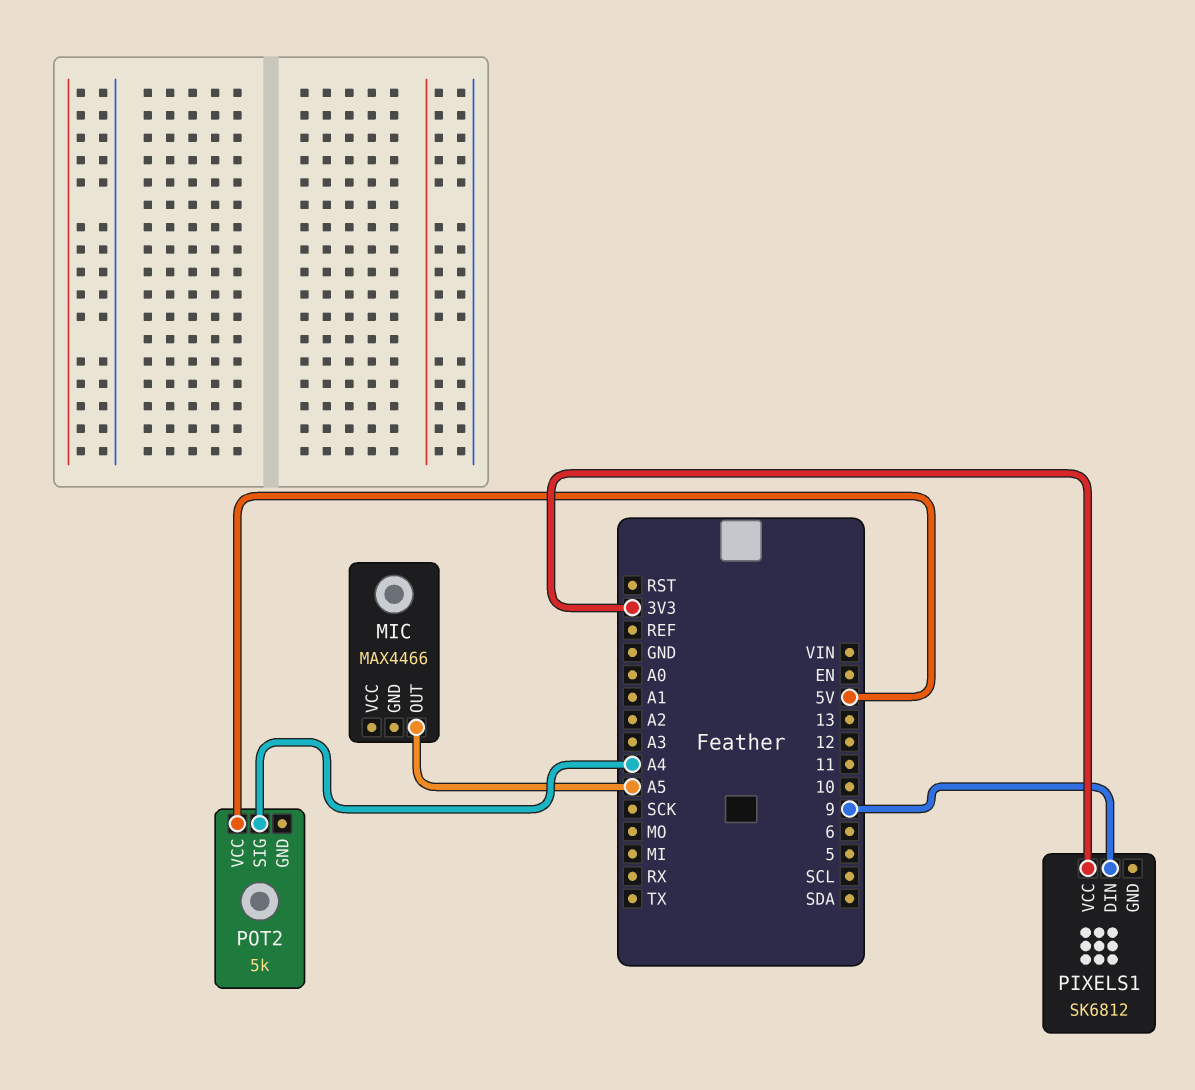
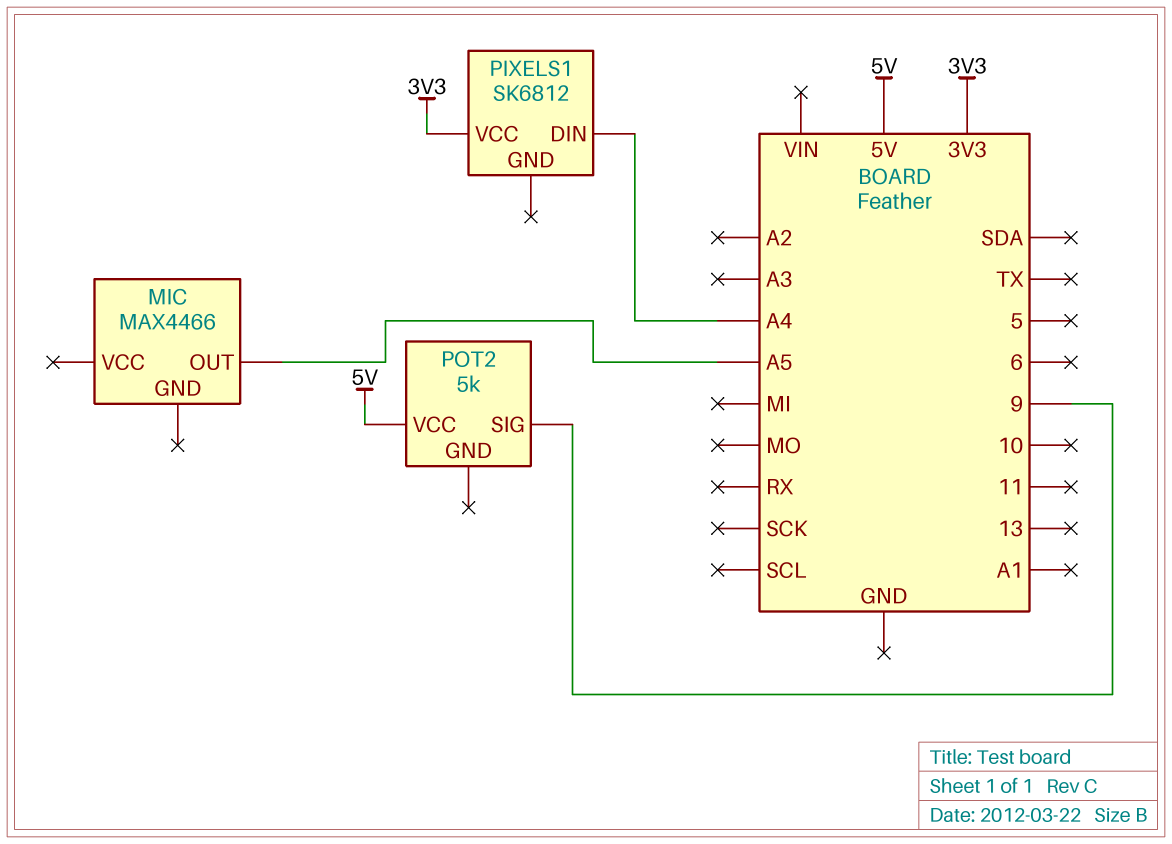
PIXELS1 pin DIN: 9 -> A4
POT2 pin SIG: A4 -> 9

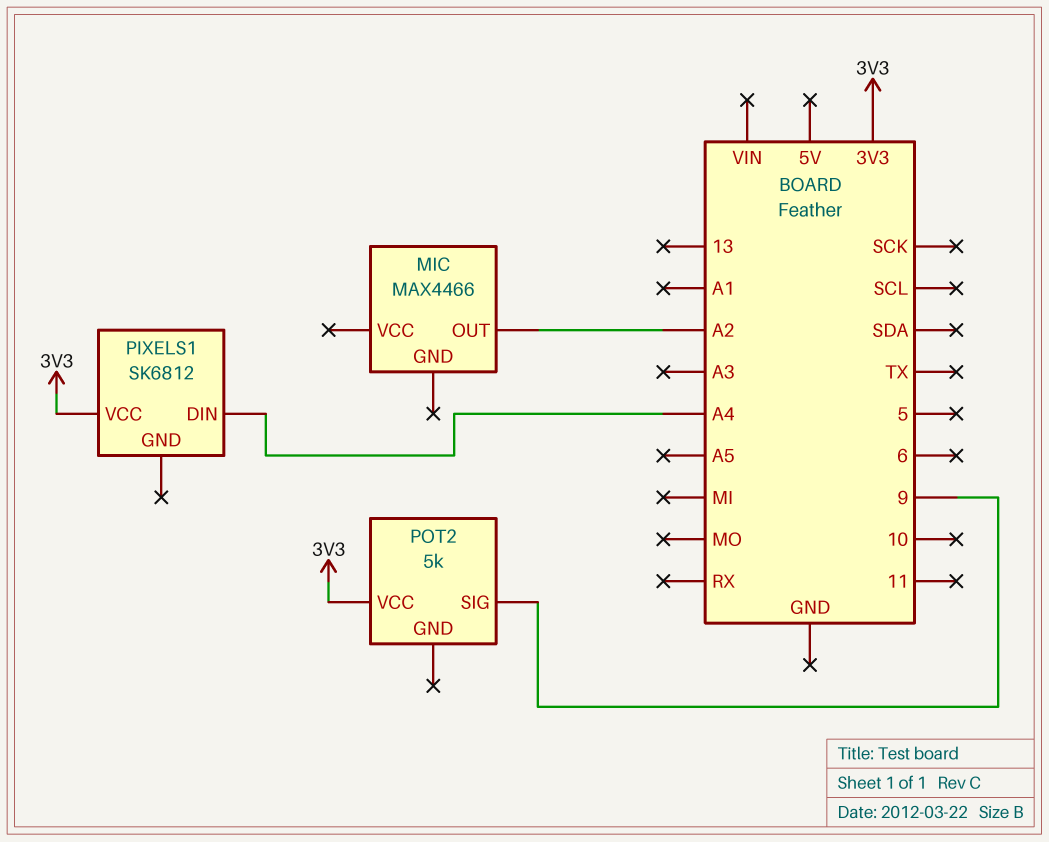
MIC pin OUT: A5 -> A2
POT2 pin VCC: 5V -> 3V3

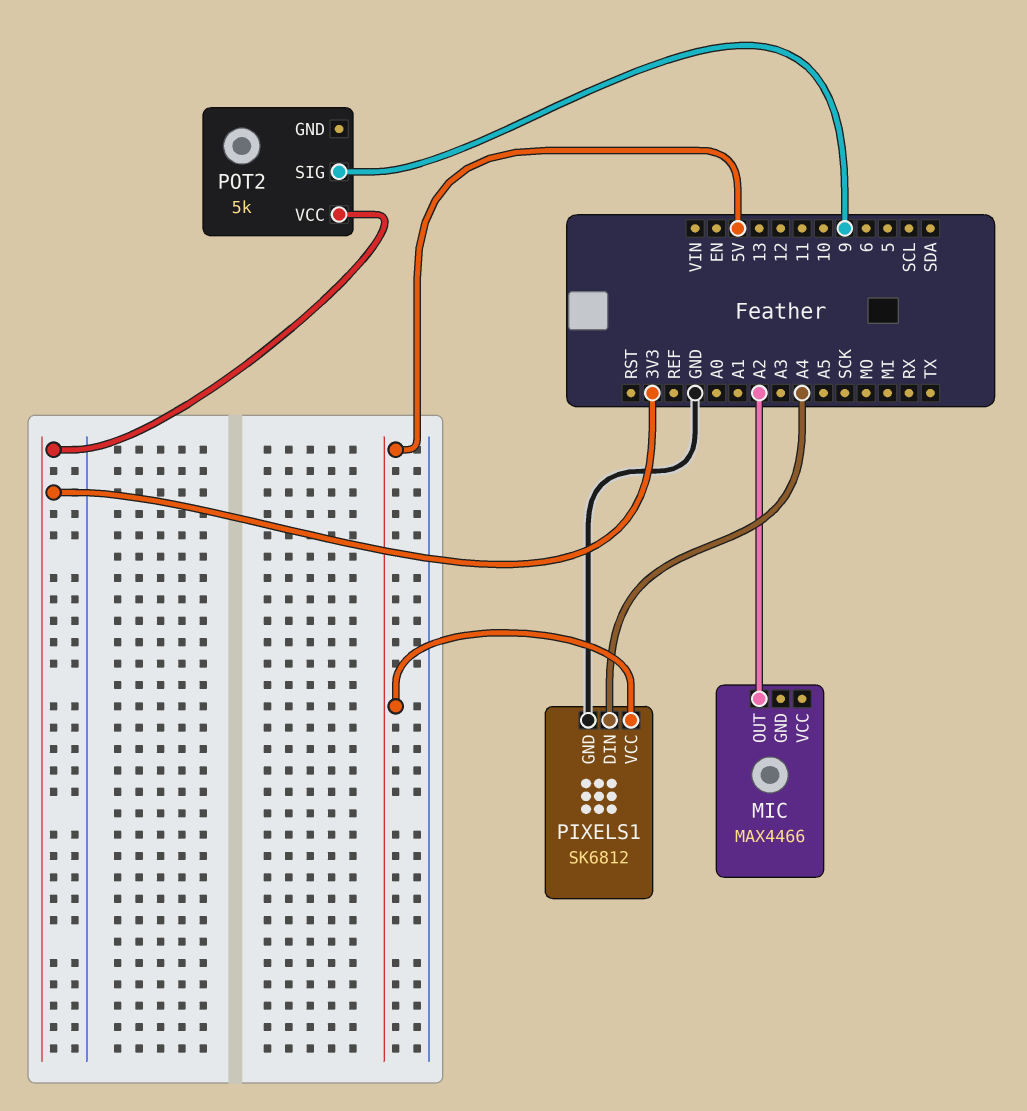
PIXELS1 pin GND: none -> GND
PIXELS1 pin VCC: 3V3 -> 5V

